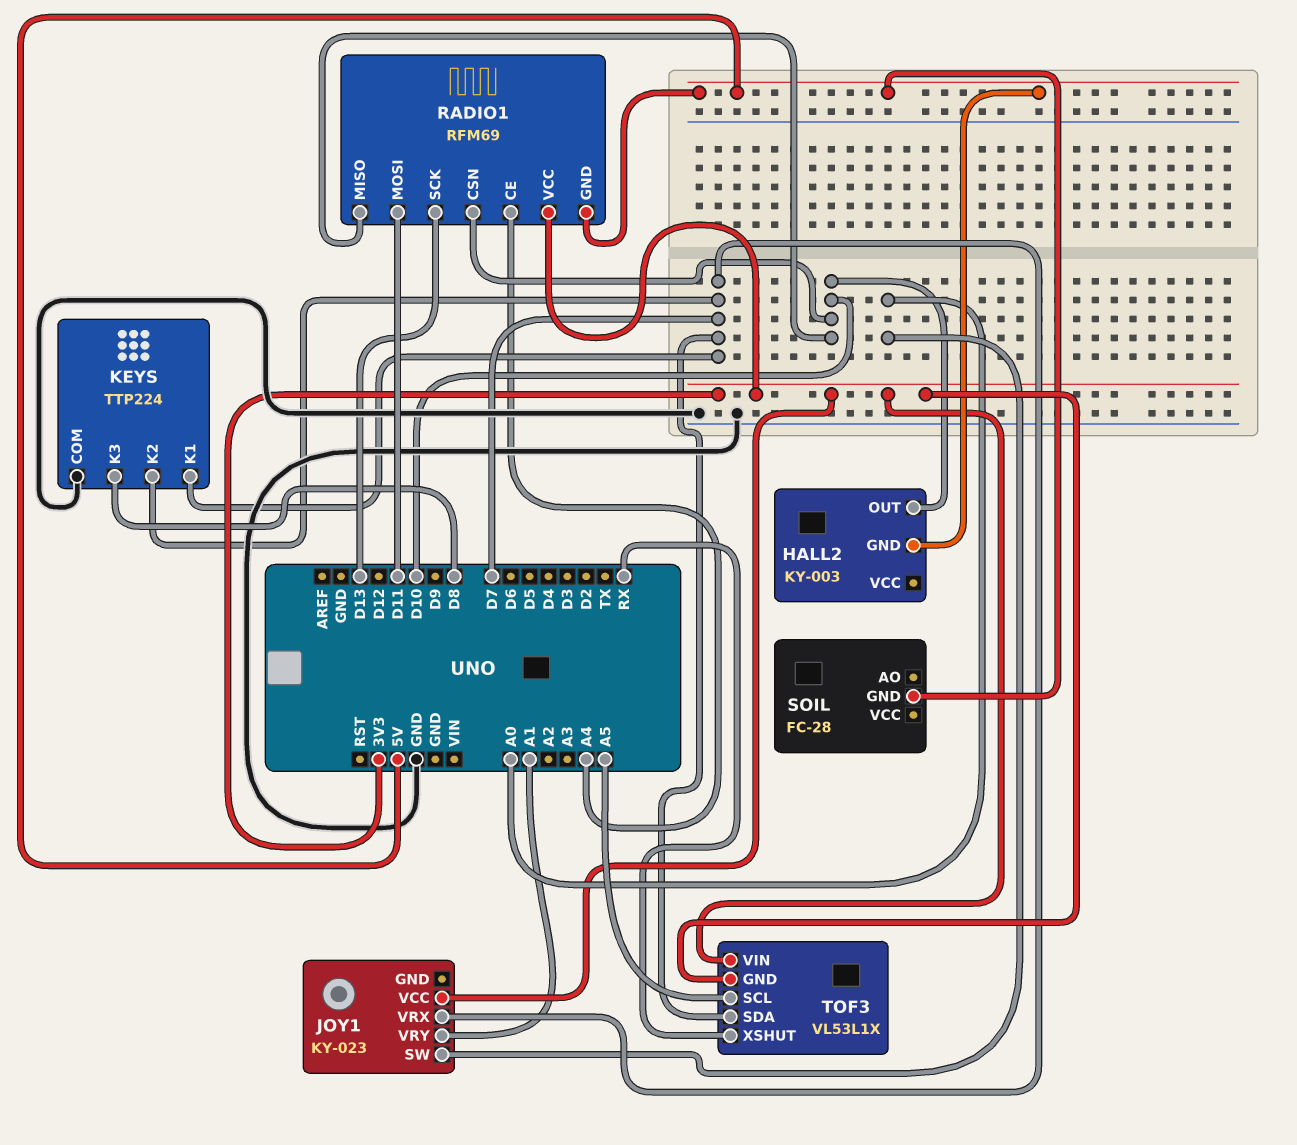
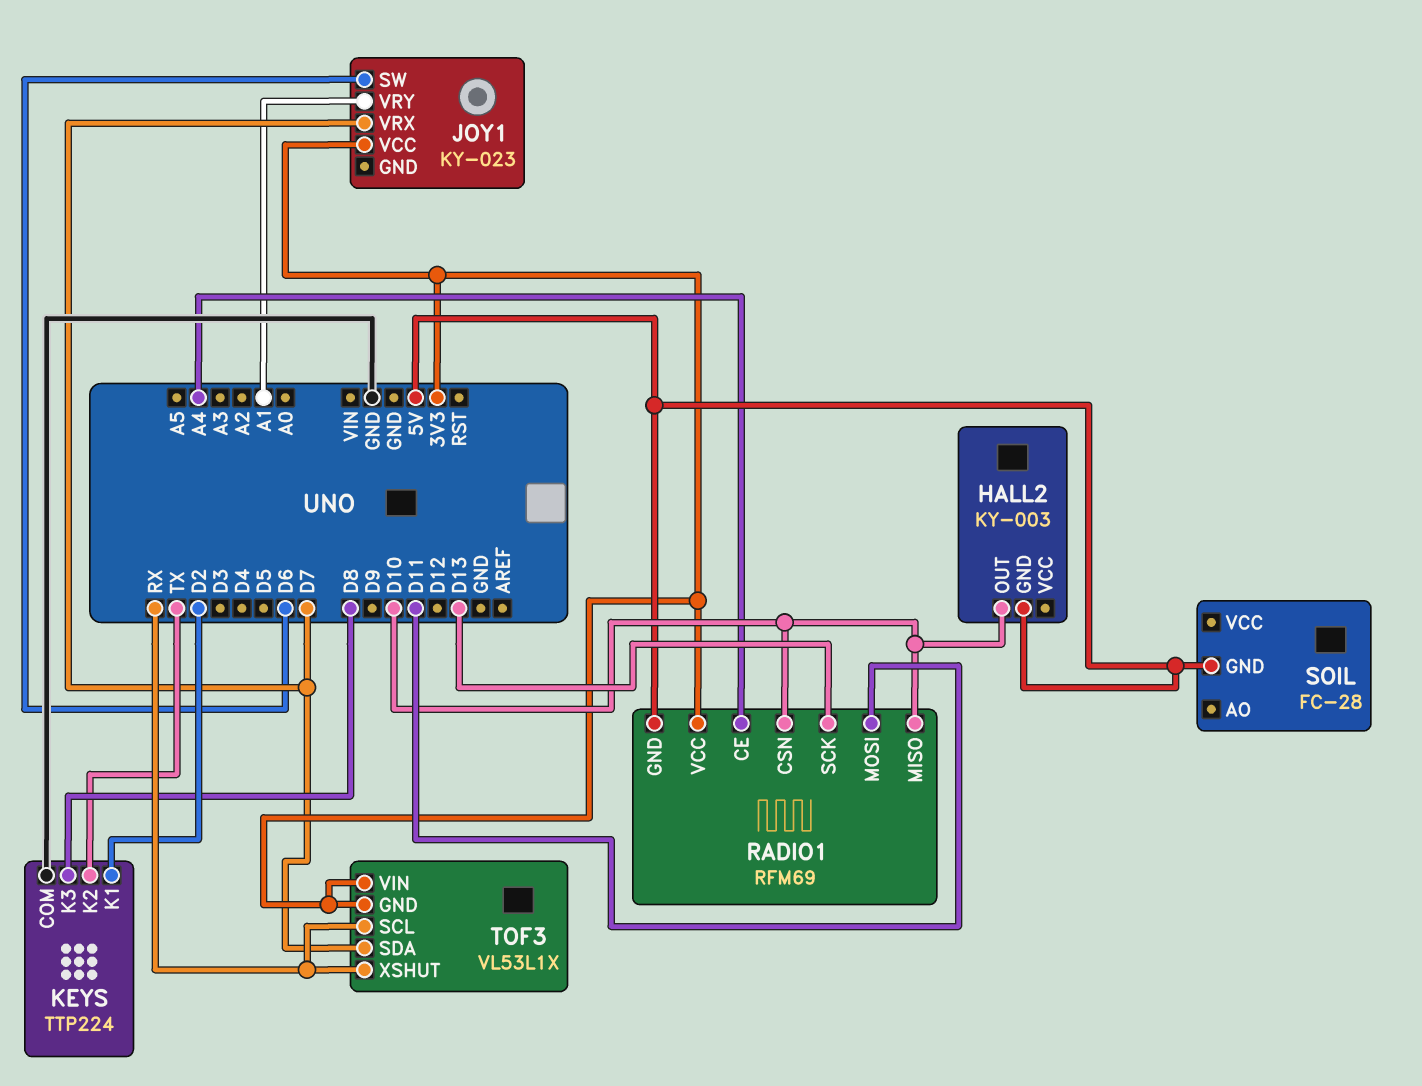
JOY1 pin SW: A0 -> D6
KEYS pin K1: D7 -> D2
KEYS pin K2: D7 -> TX
TOF3 pin SCL: A5 -> RX

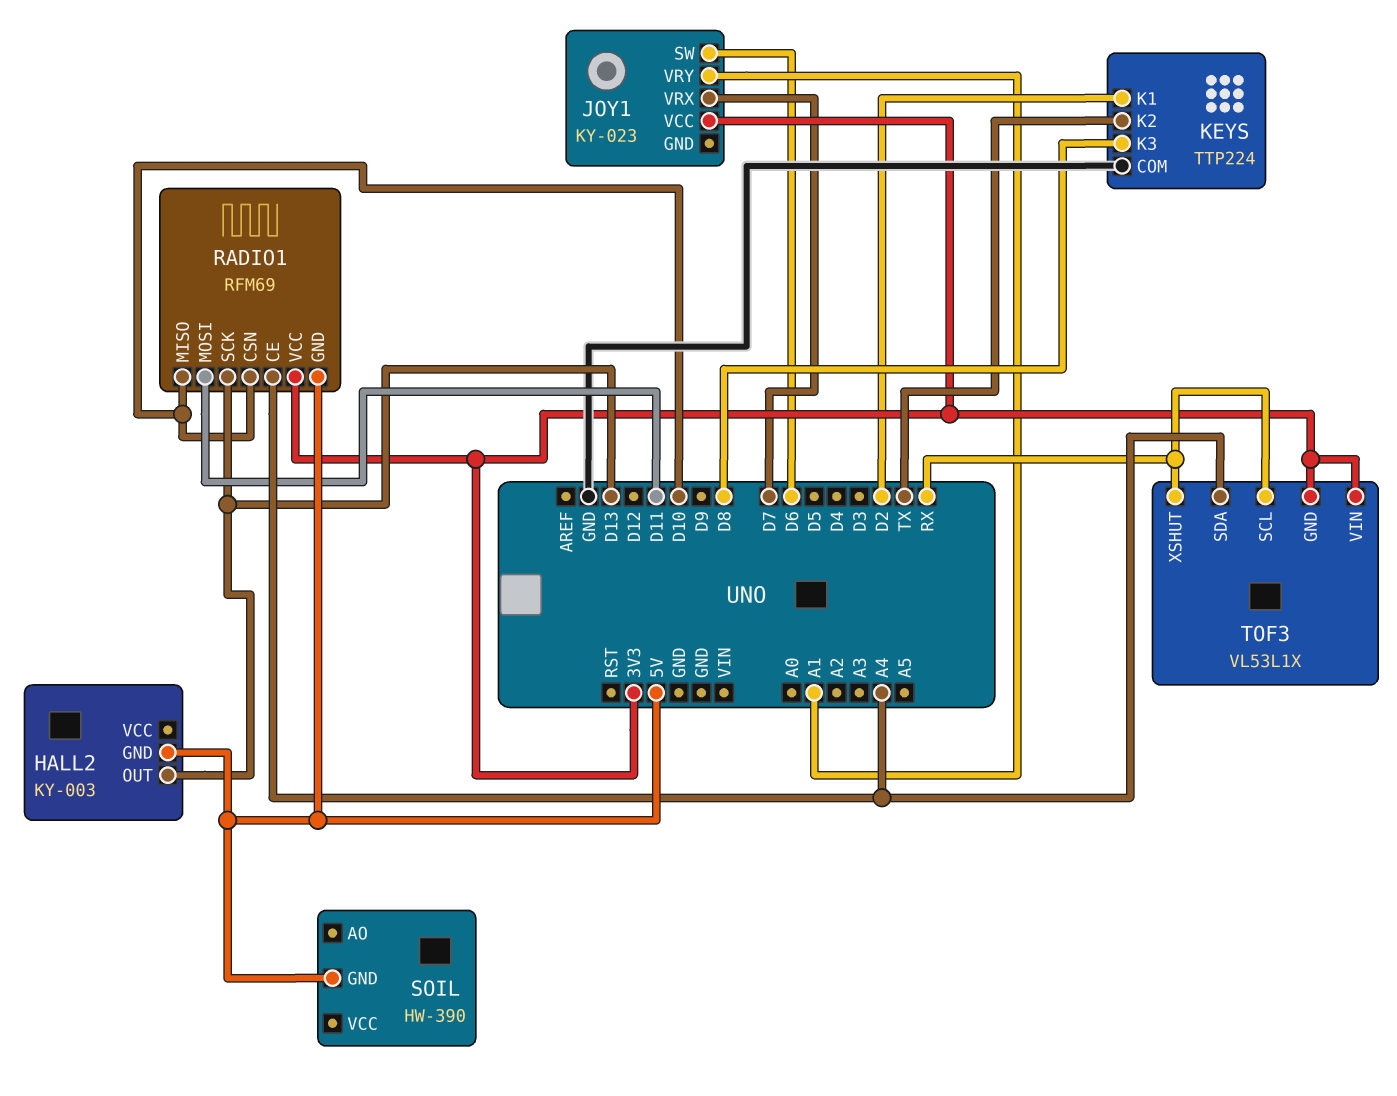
HALL2 pin OUT: D10 -> D13
SOIL: FC-28 -> HW-390
TOF3 pin SDA: D7 -> A4

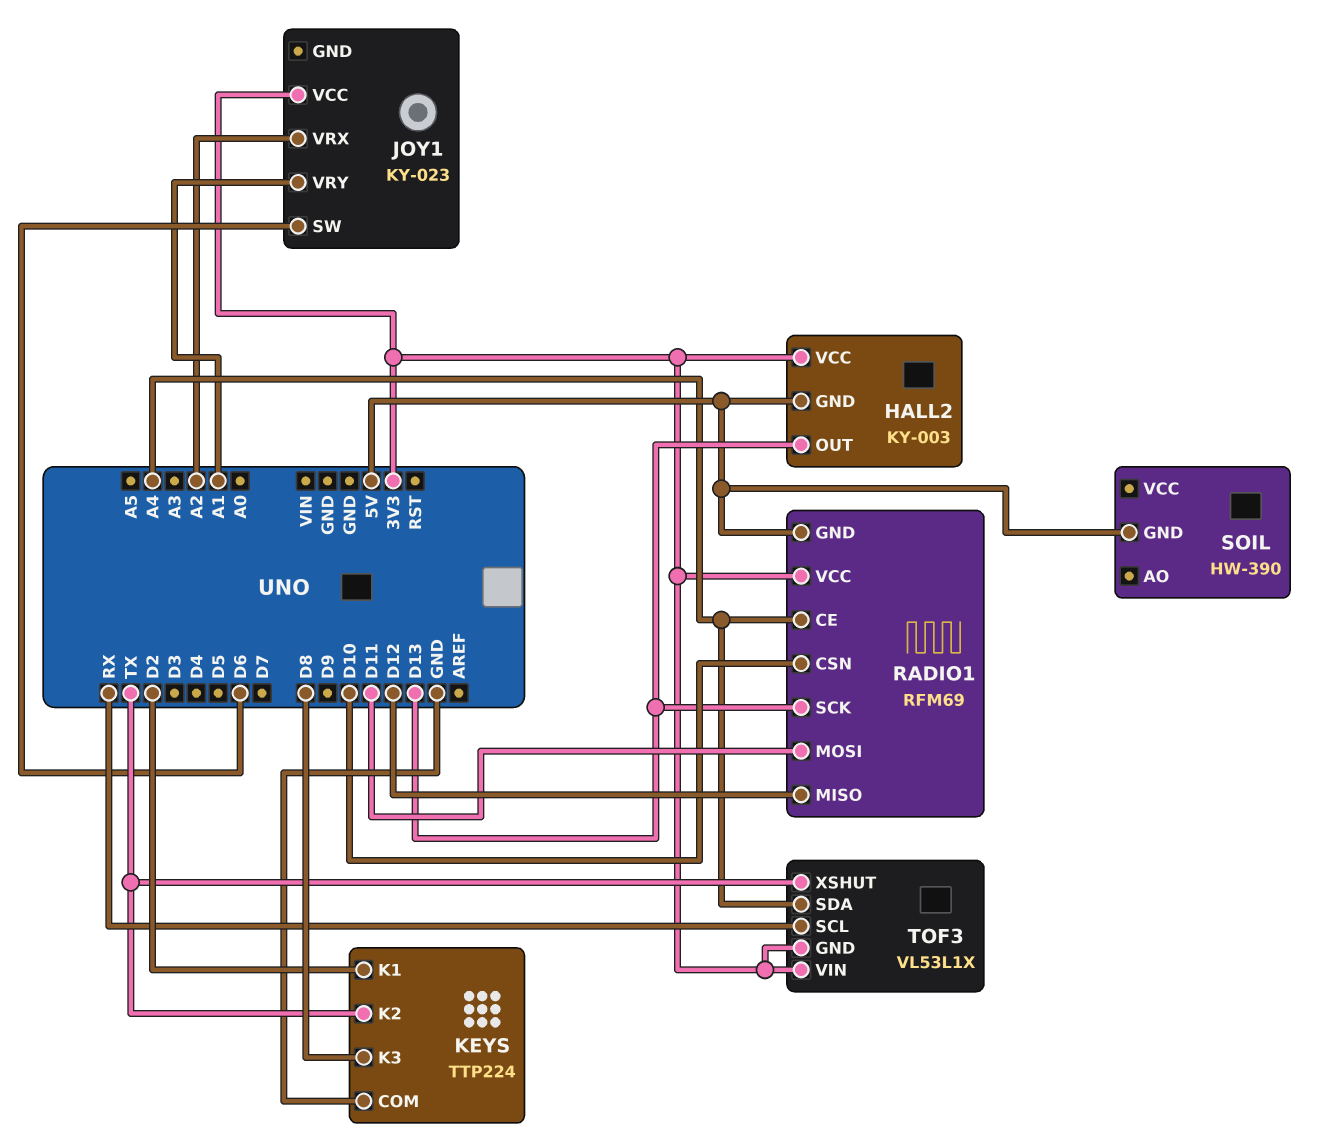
HALL2 pin VCC: none -> 3V3
JOY1 pin VRX: D7 -> A2
RADIO1 pin MISO: D10 -> D12
TOF3 pin XSHUT: RX -> TX

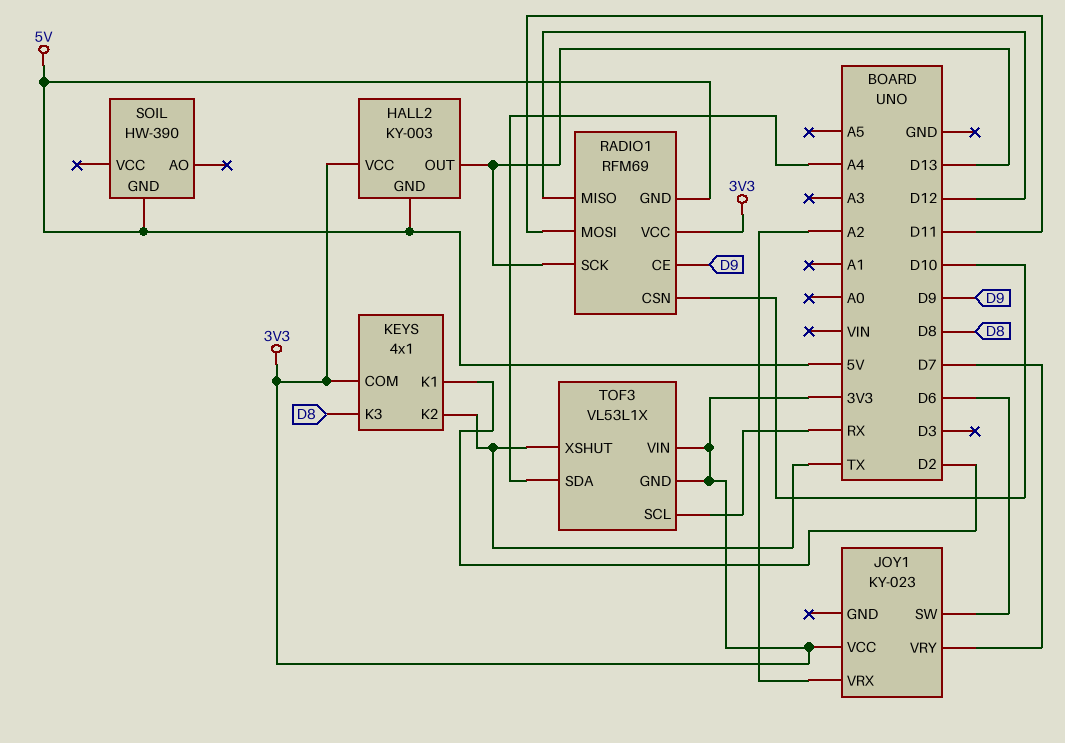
JOY1 pin VRY: A1 -> D7
KEYS: TTP224 -> 4x1
KEYS pin COM: GND -> 3V3
RADIO1 pin CE: A4 -> D9

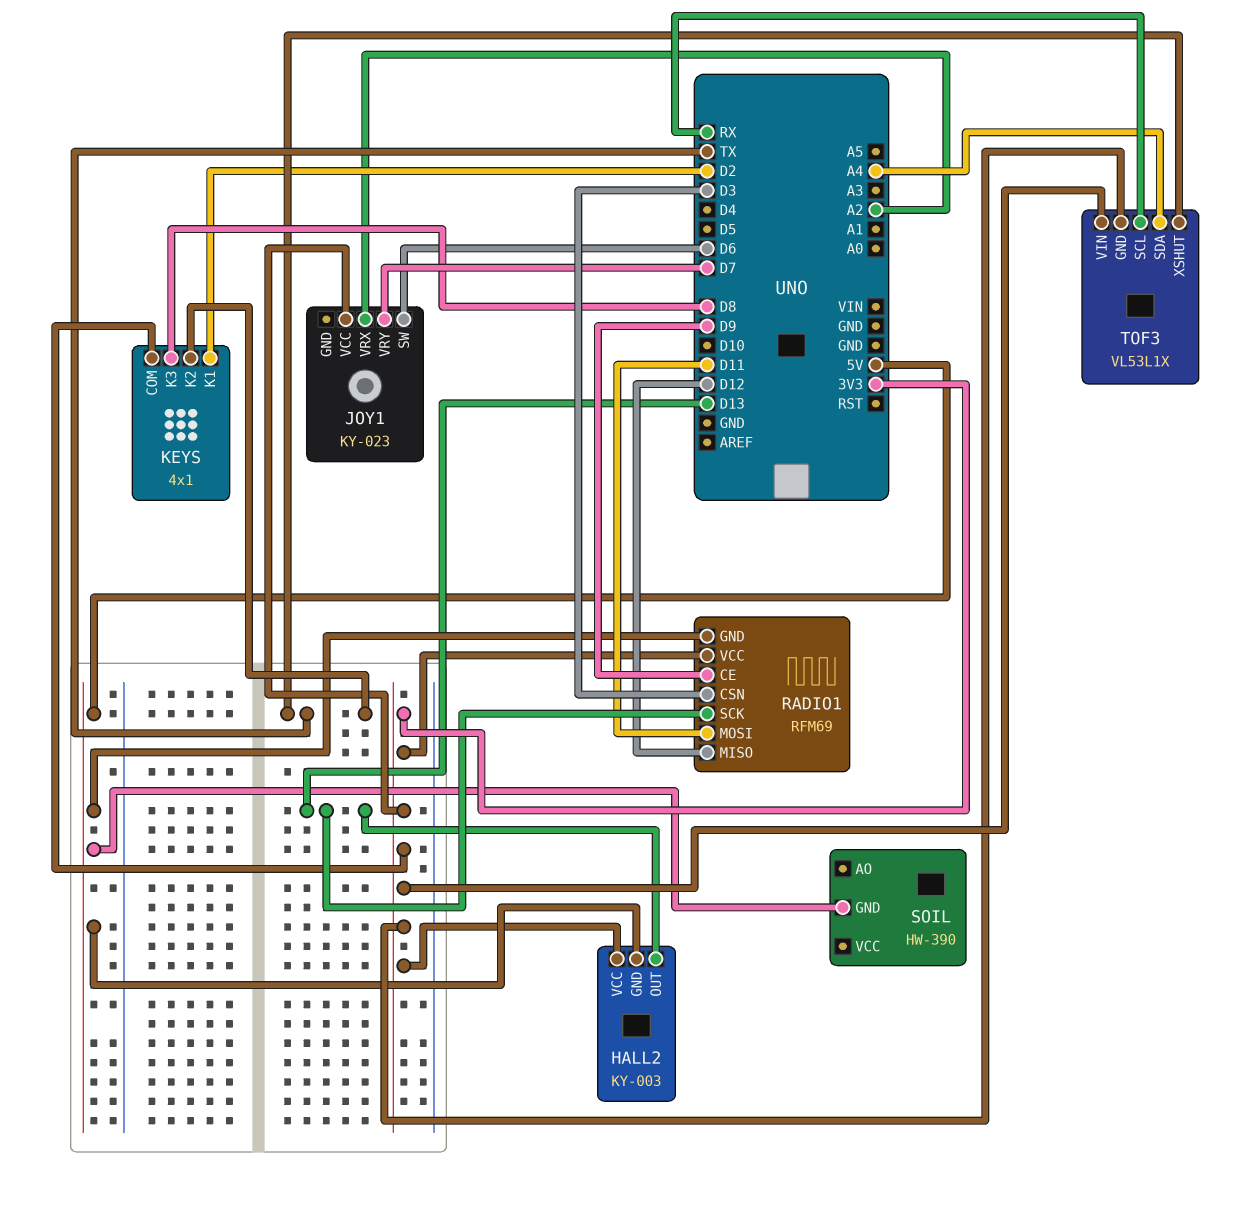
RADIO1 pin CSN: D10 -> D3

